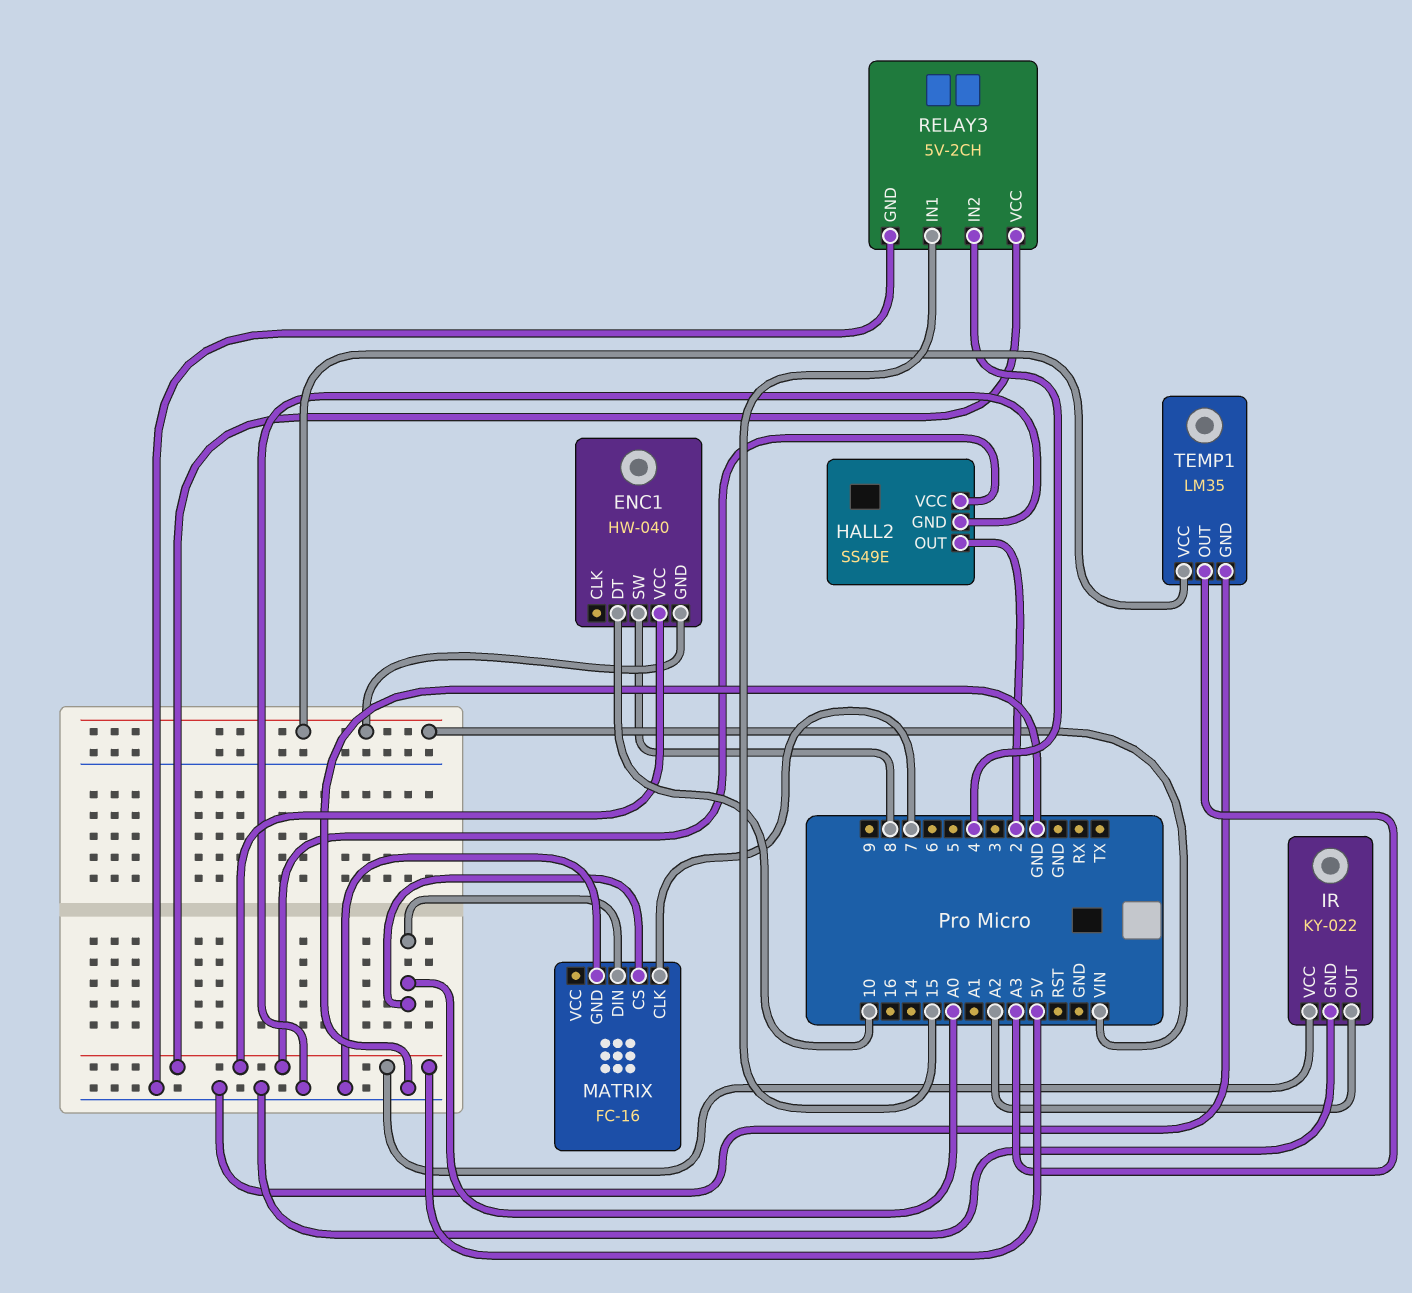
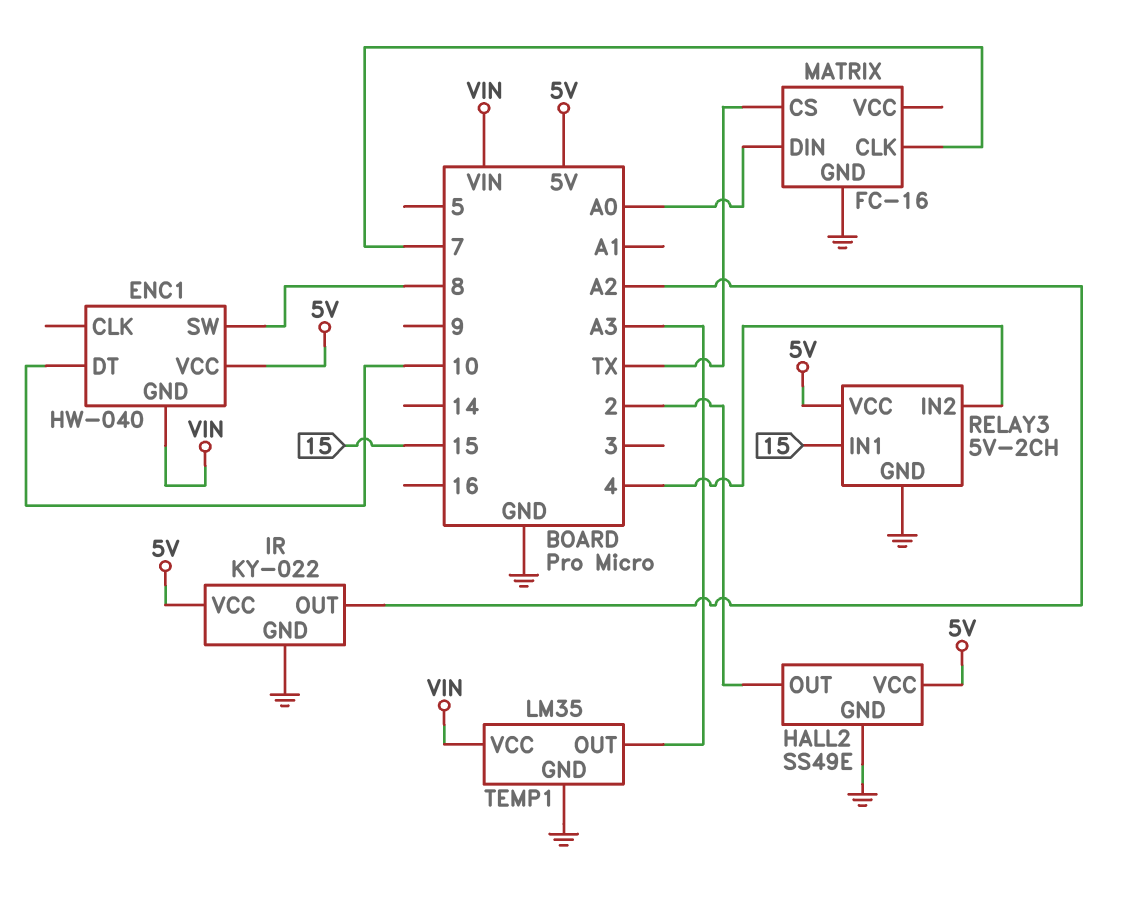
MATRIX pin CS: A0 -> TX

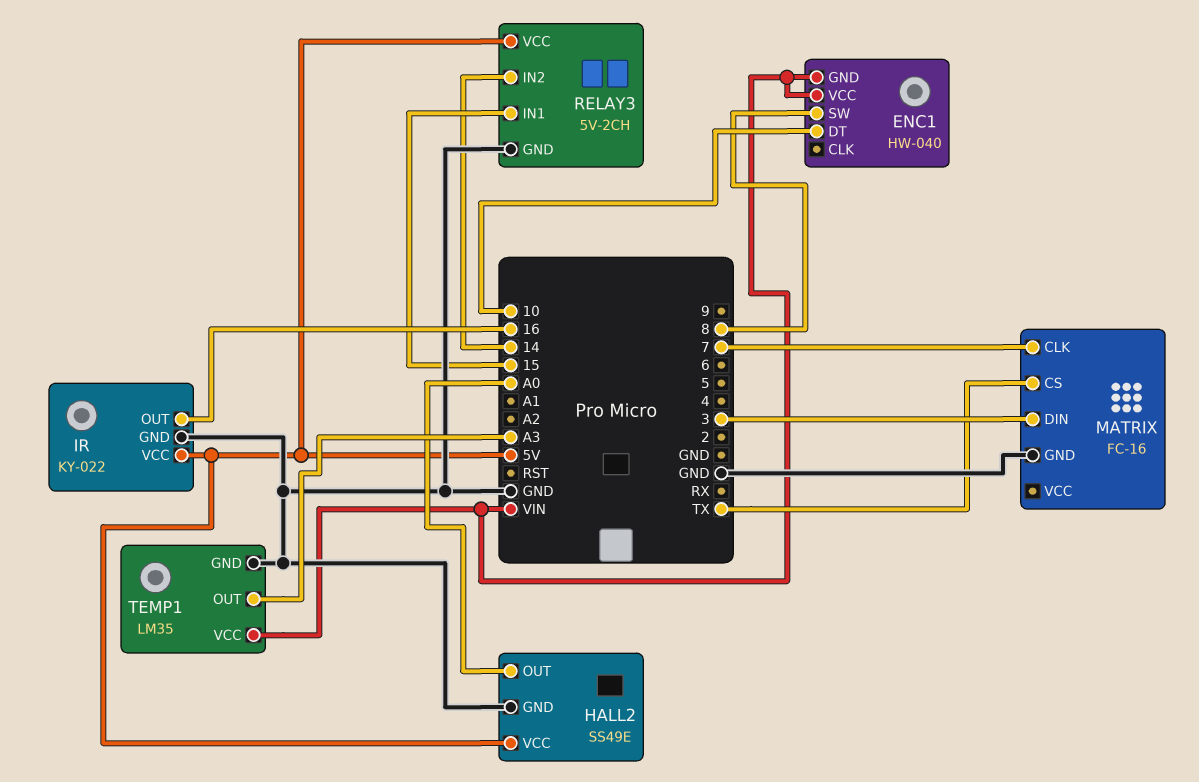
ENC1 pin VCC: 5V -> VIN
HALL2 pin OUT: 2 -> A0
IR pin OUT: A2 -> 16
MATRIX pin DIN: A0 -> 3
RELAY3 pin IN2: 4 -> 14

